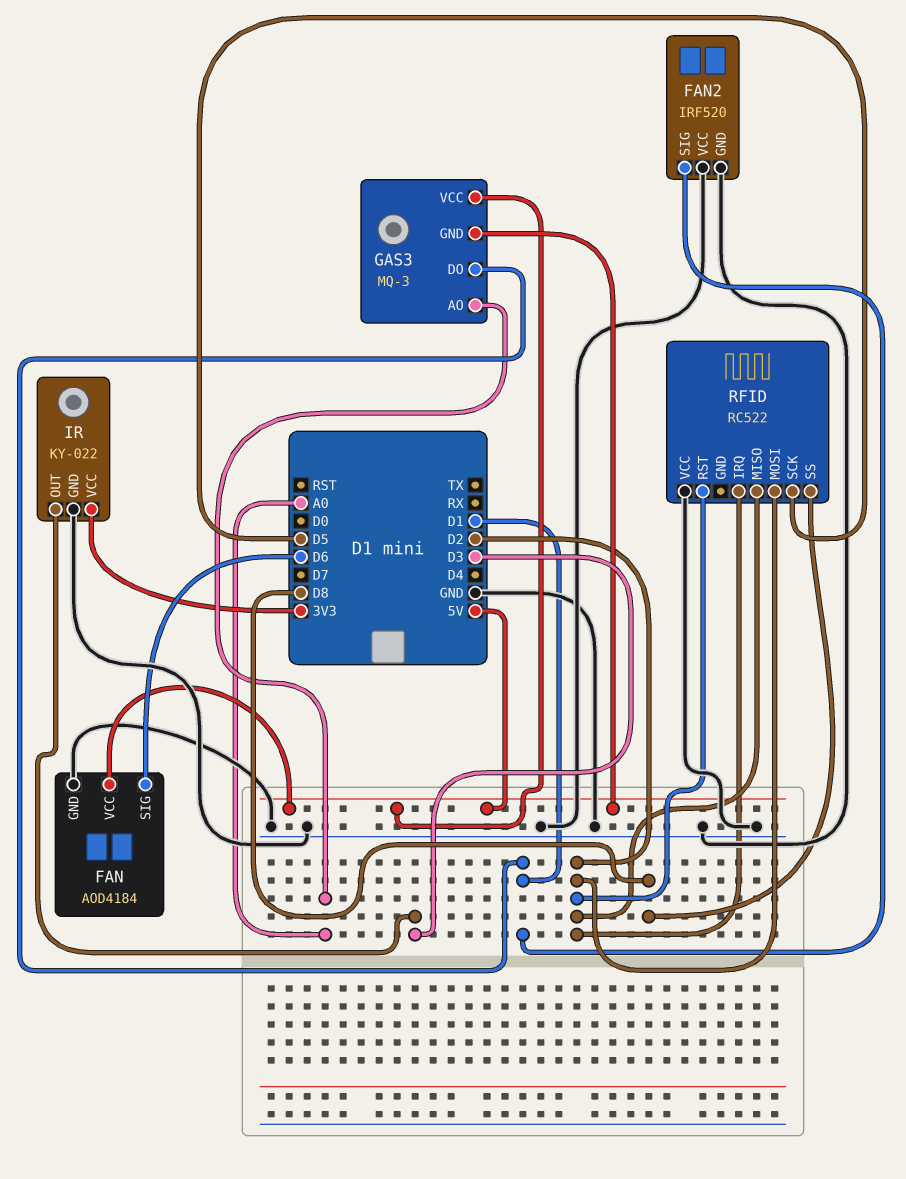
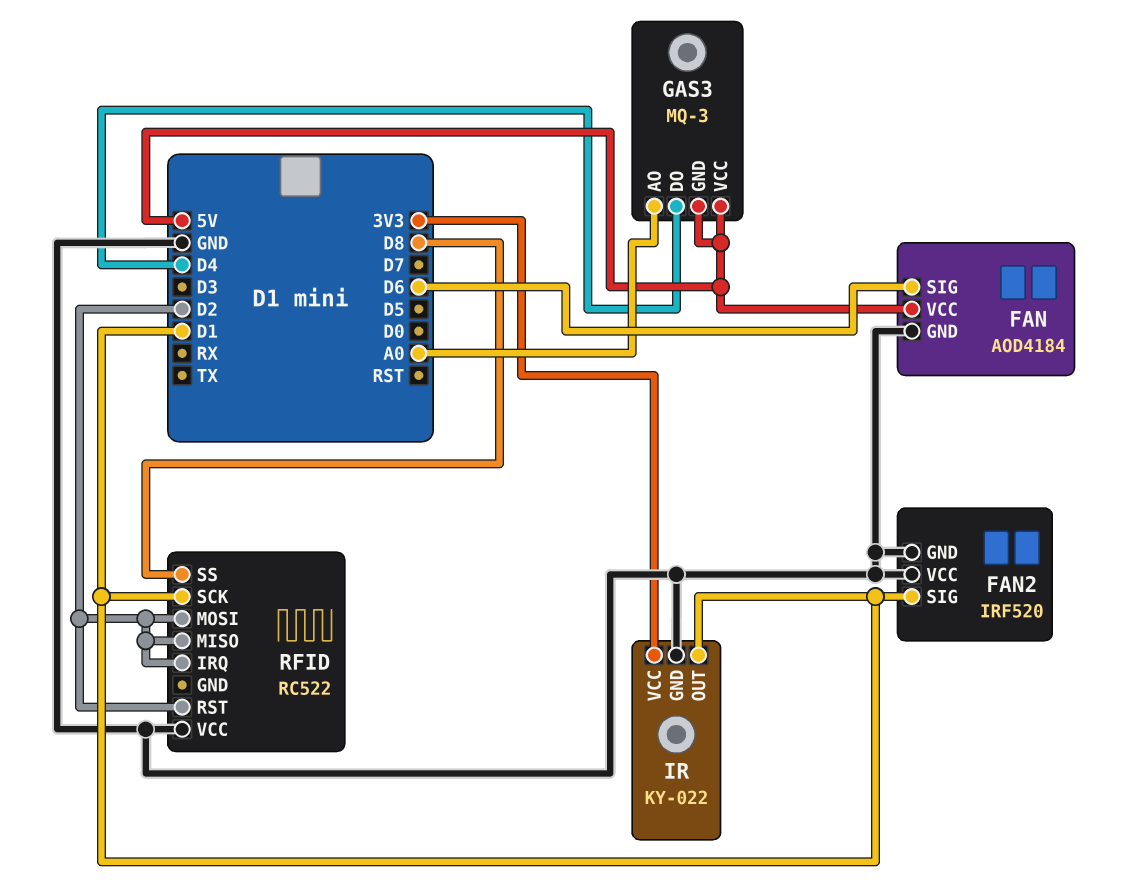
GAS3 pin DO: D1 -> D4
IR pin OUT: D3 -> D1
RFID pin SCK: D5 -> D1

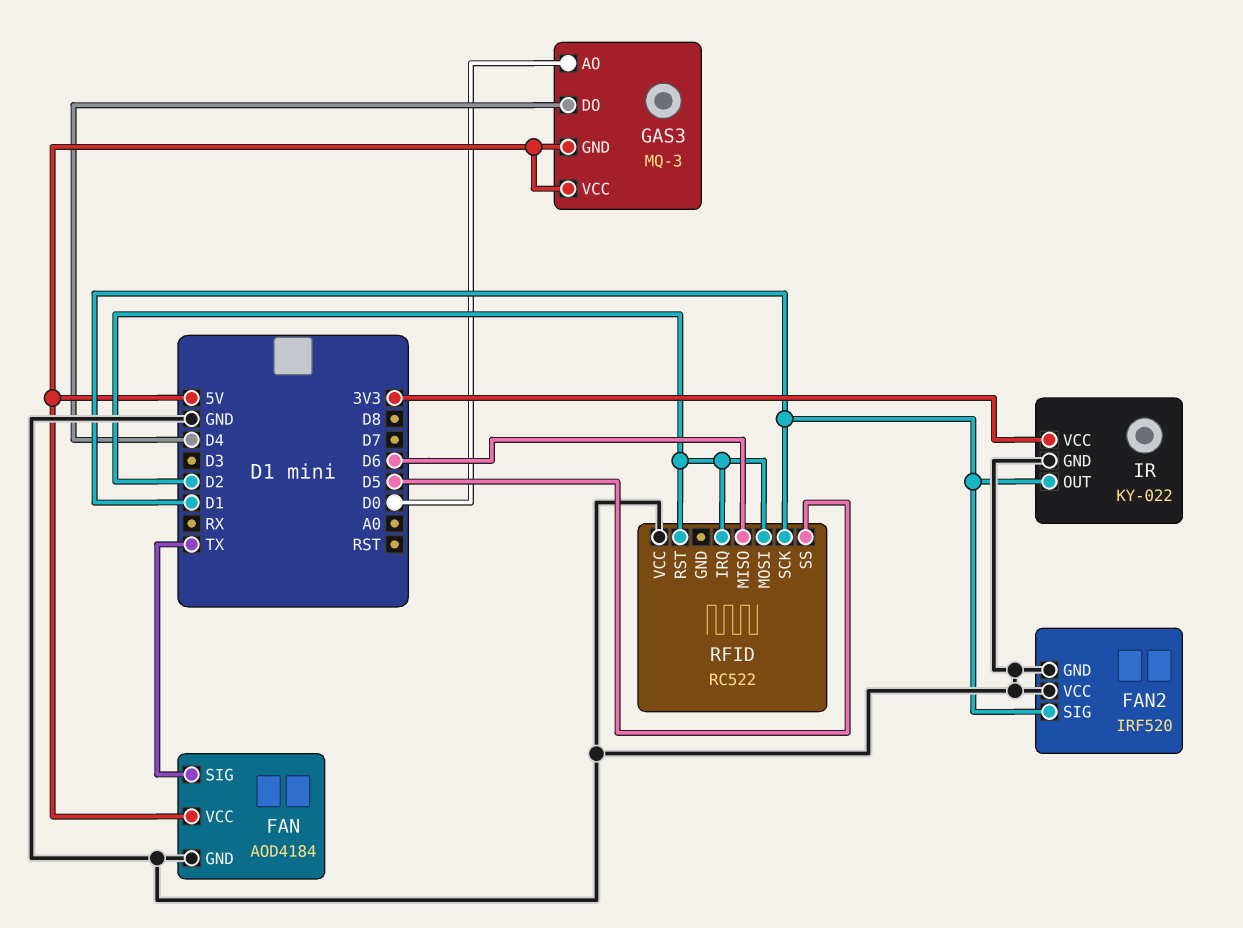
FAN pin SIG: D6 -> TX
GAS3 pin AO: A0 -> D0
RFID pin MISO: D2 -> D6
RFID pin SS: D8 -> D5

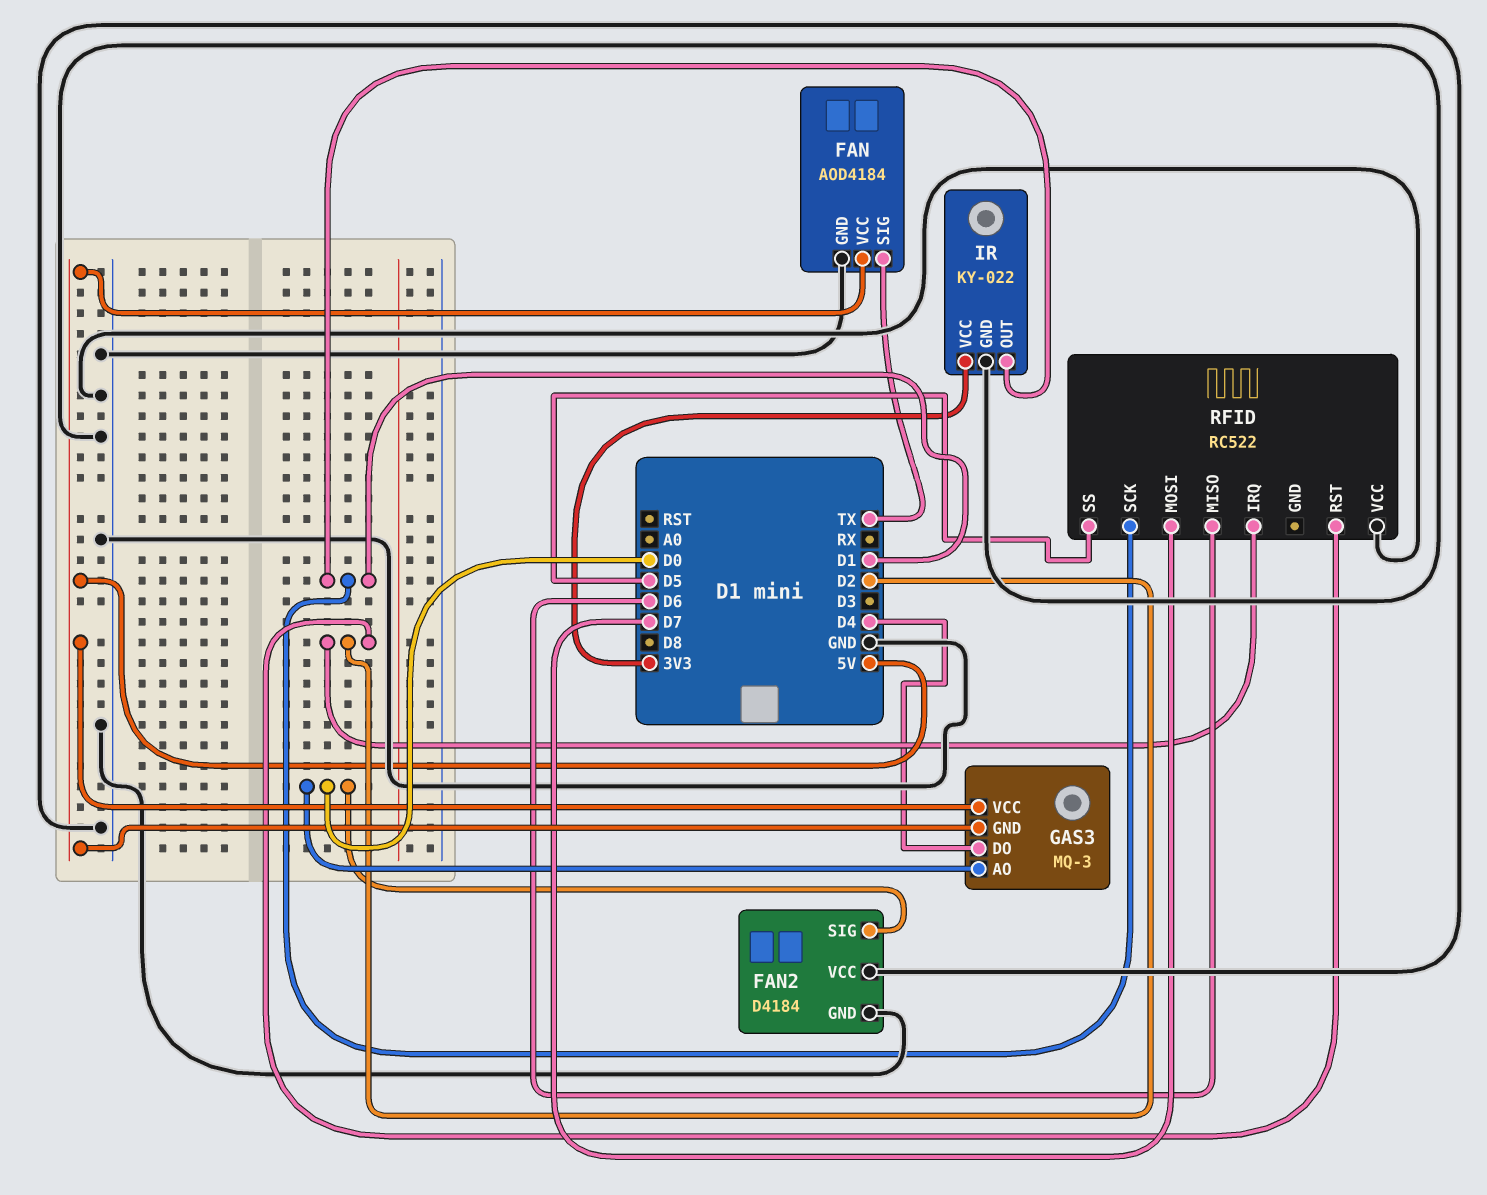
FAN2: IRF520 -> D4184
FAN2 pin SIG: D1 -> D0
RFID pin MOSI: D2 -> D7

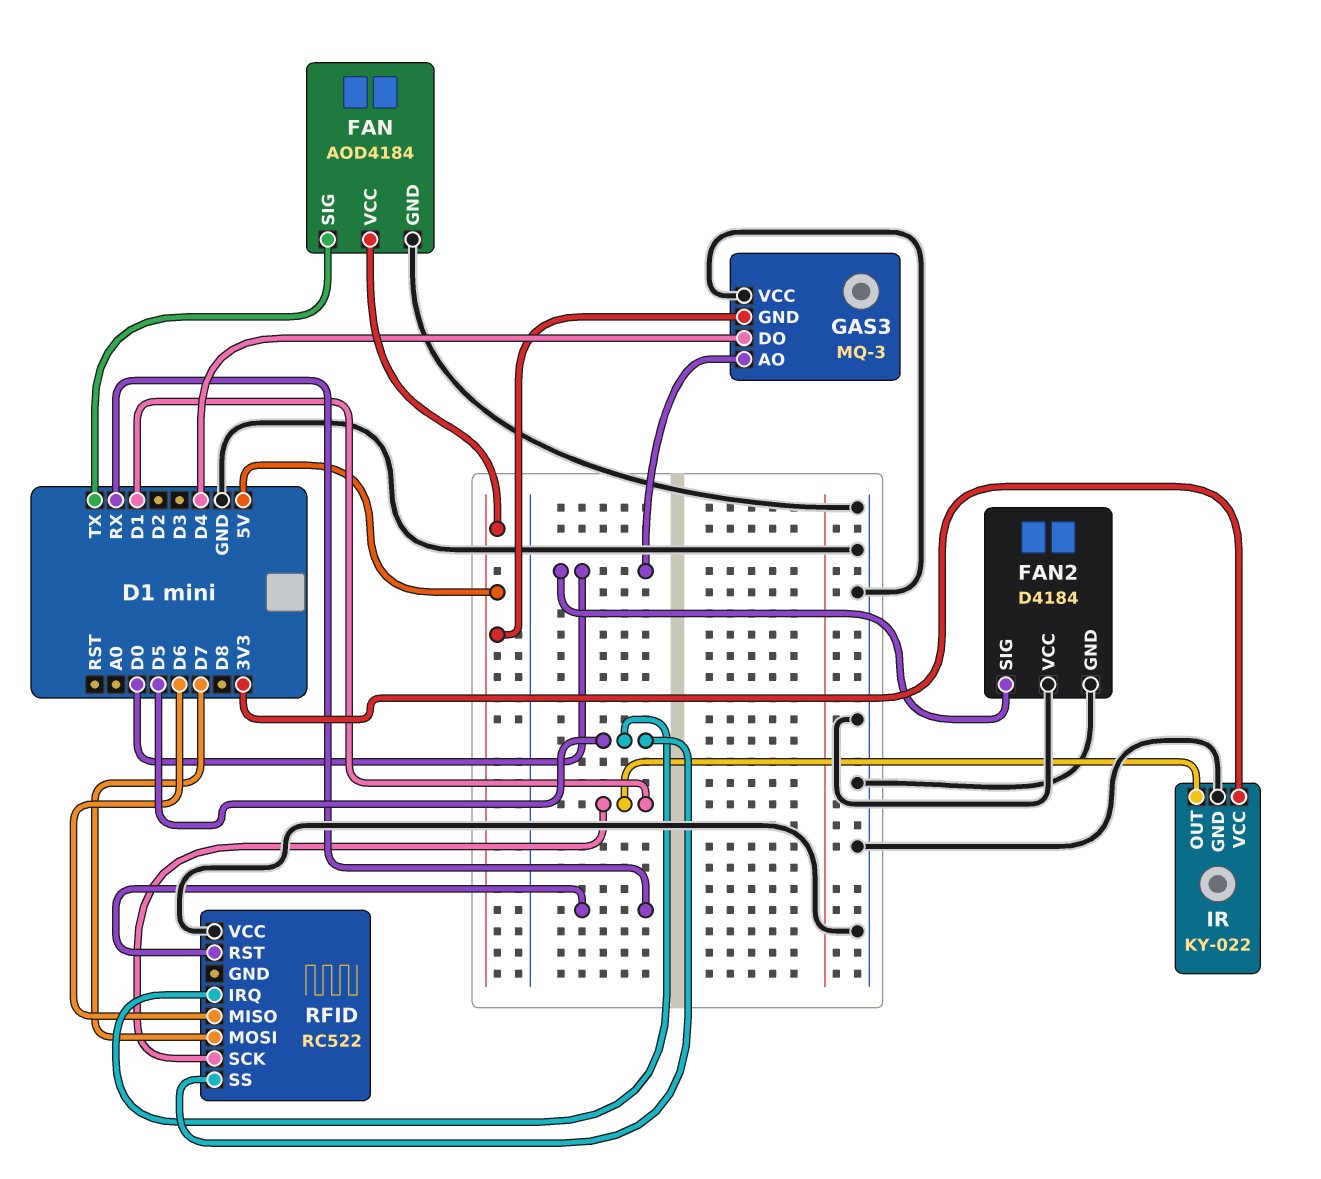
GAS3 pin VCC: 5V -> GND
RFID pin IRQ: D2 -> D5
RFID pin RST: D2 -> RX

